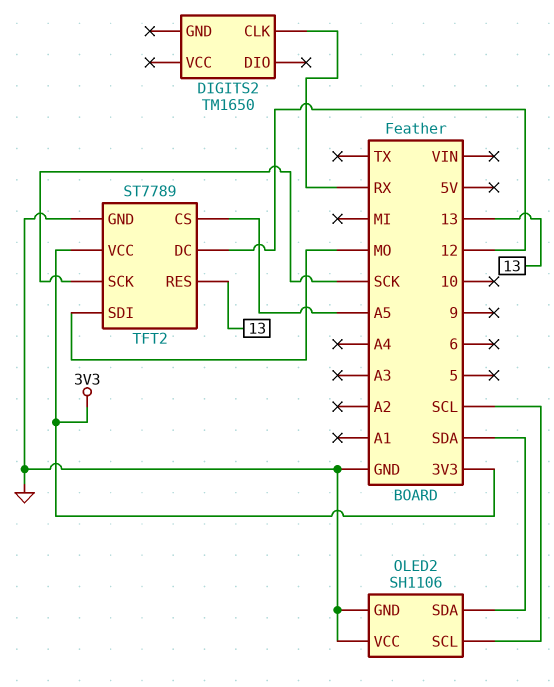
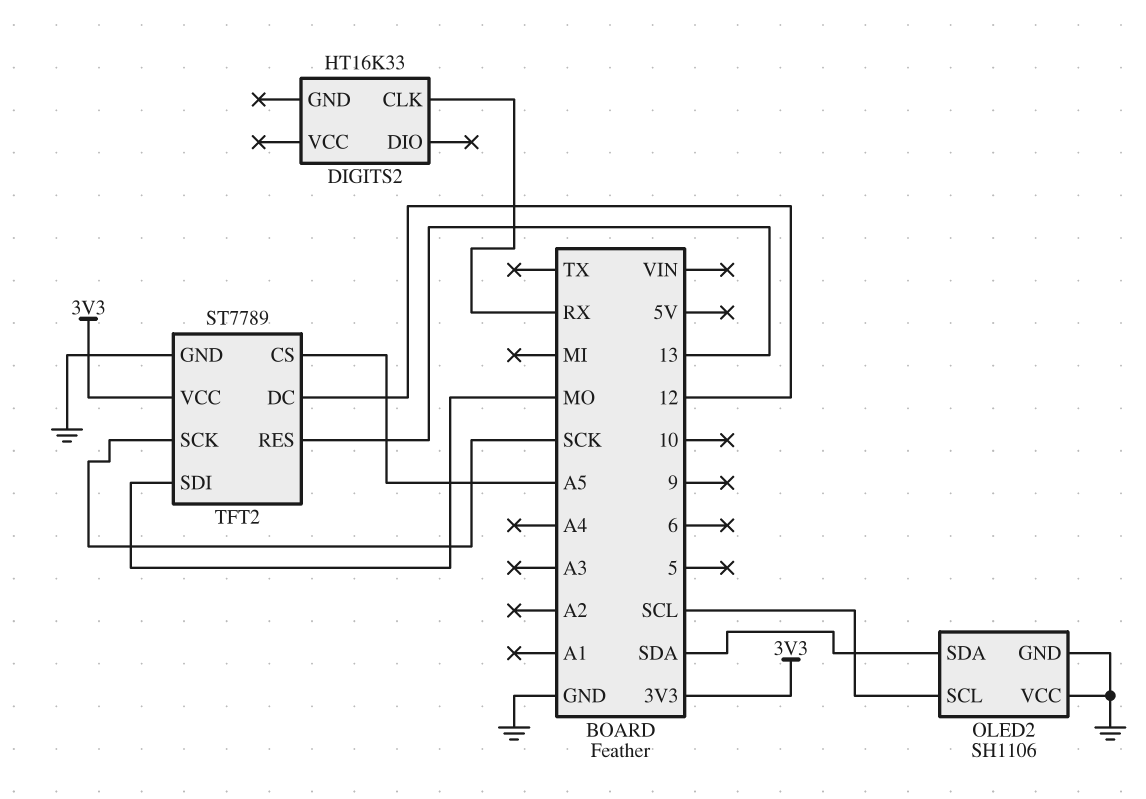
DIGITS2: TM1650 -> HT16K33

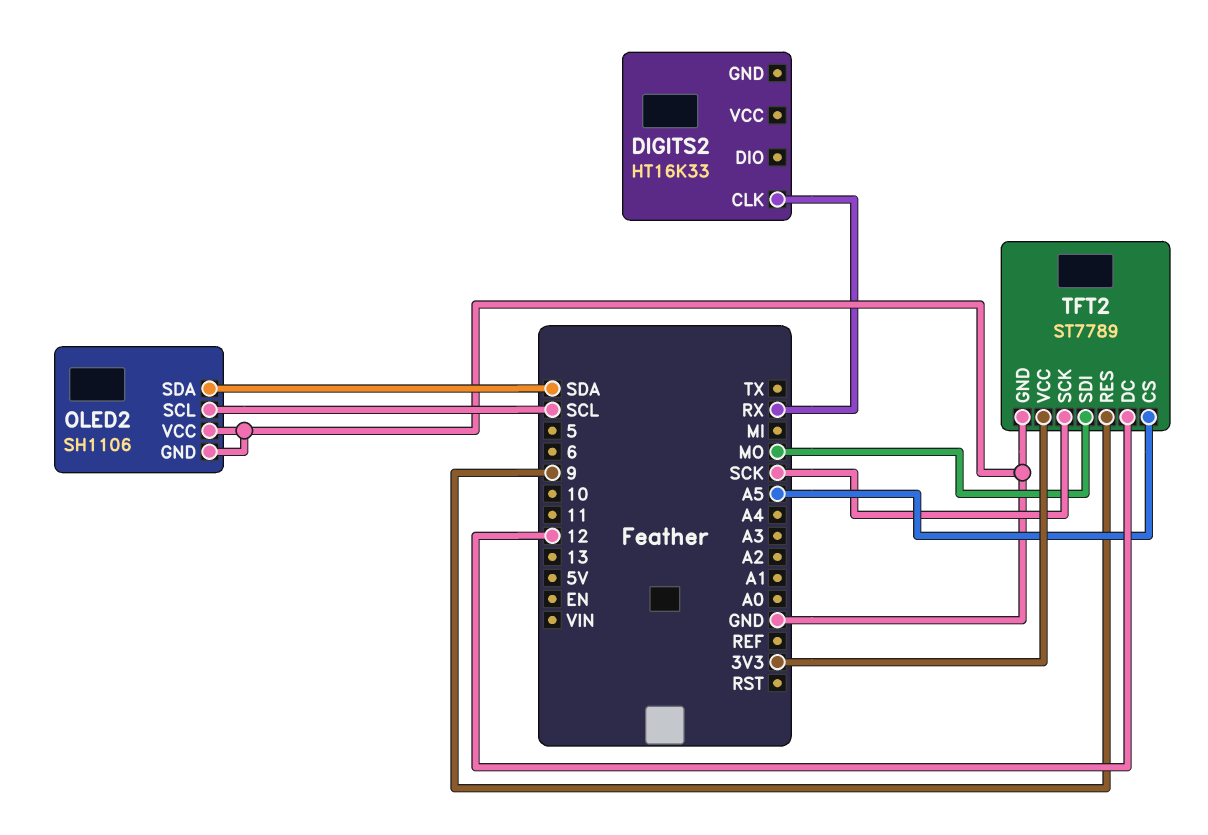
TFT2 pin RES: 13 -> 9

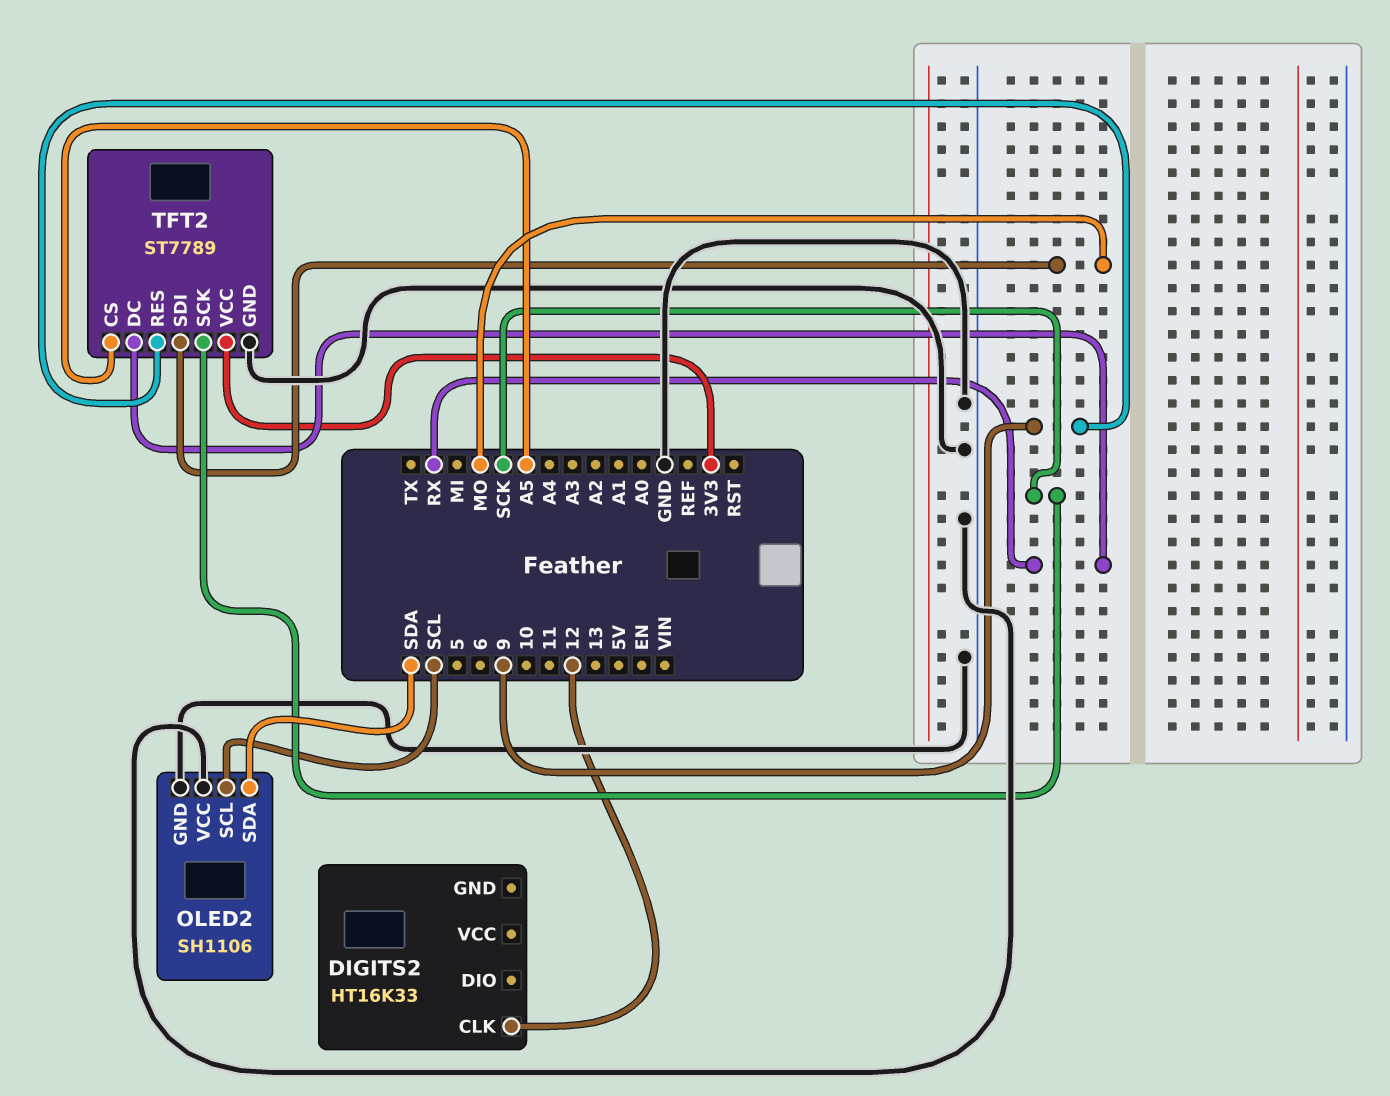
DIGITS2 pin CLK: RX -> 12
TFT2 pin DC: 12 -> RX

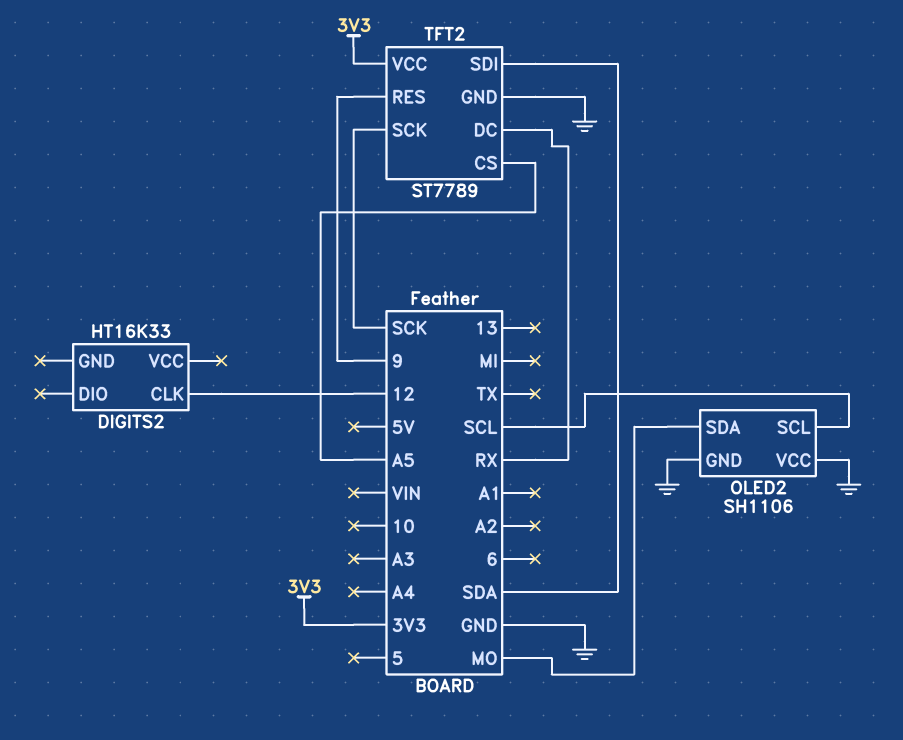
OLED2 pin SDA: SDA -> MO
TFT2 pin SDI: MO -> SDA

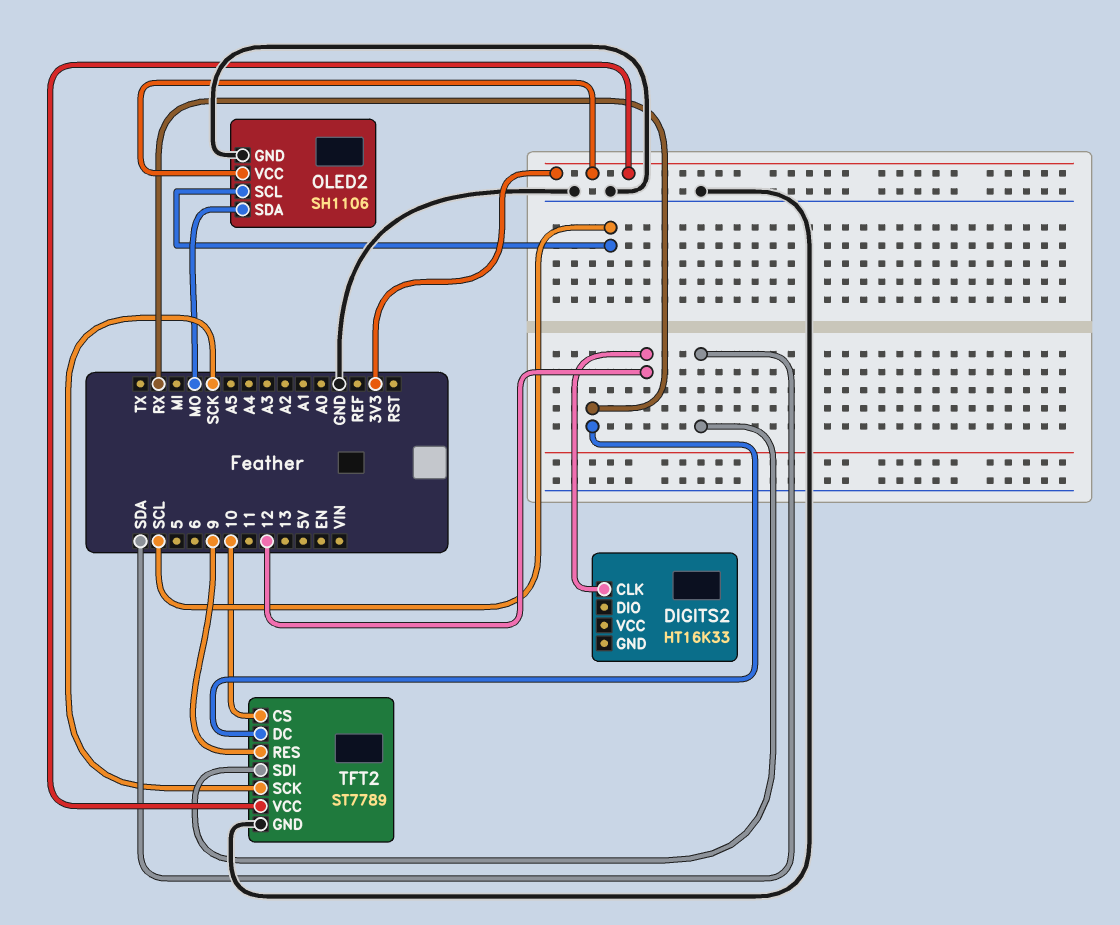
OLED2 pin VCC: GND -> 3V3
TFT2 pin CS: A5 -> 10

